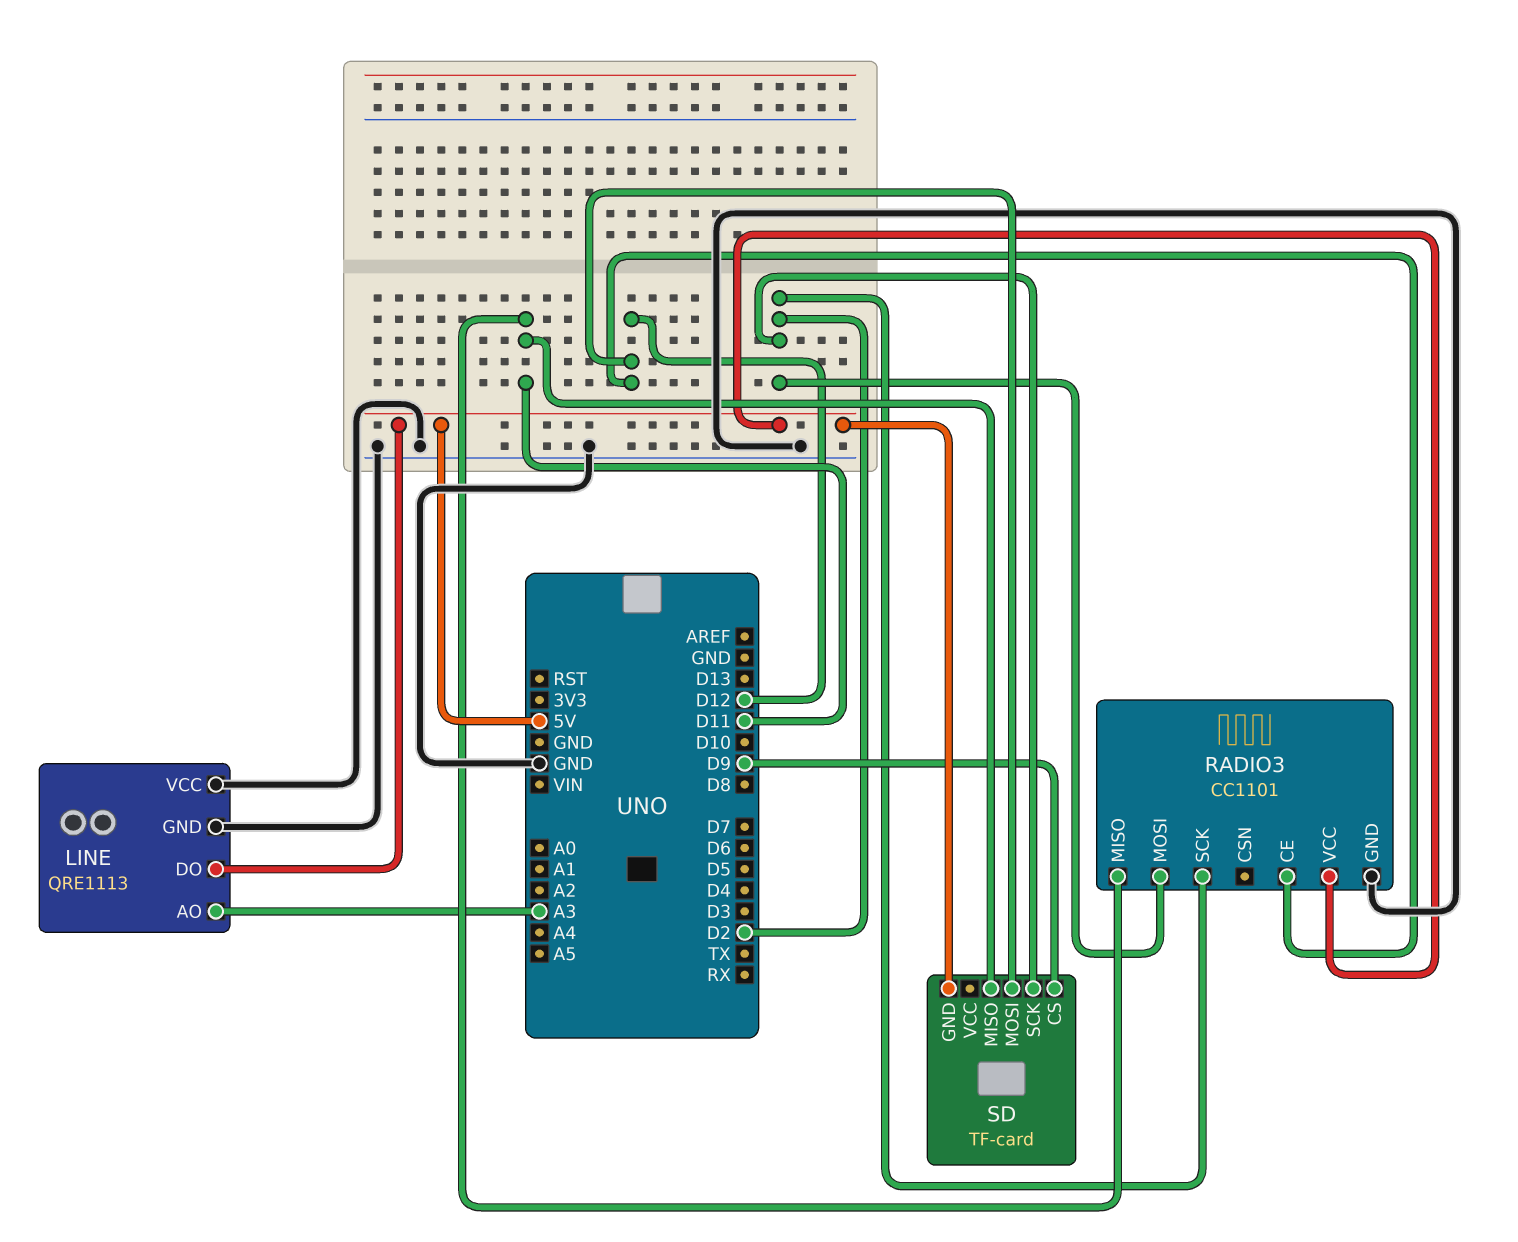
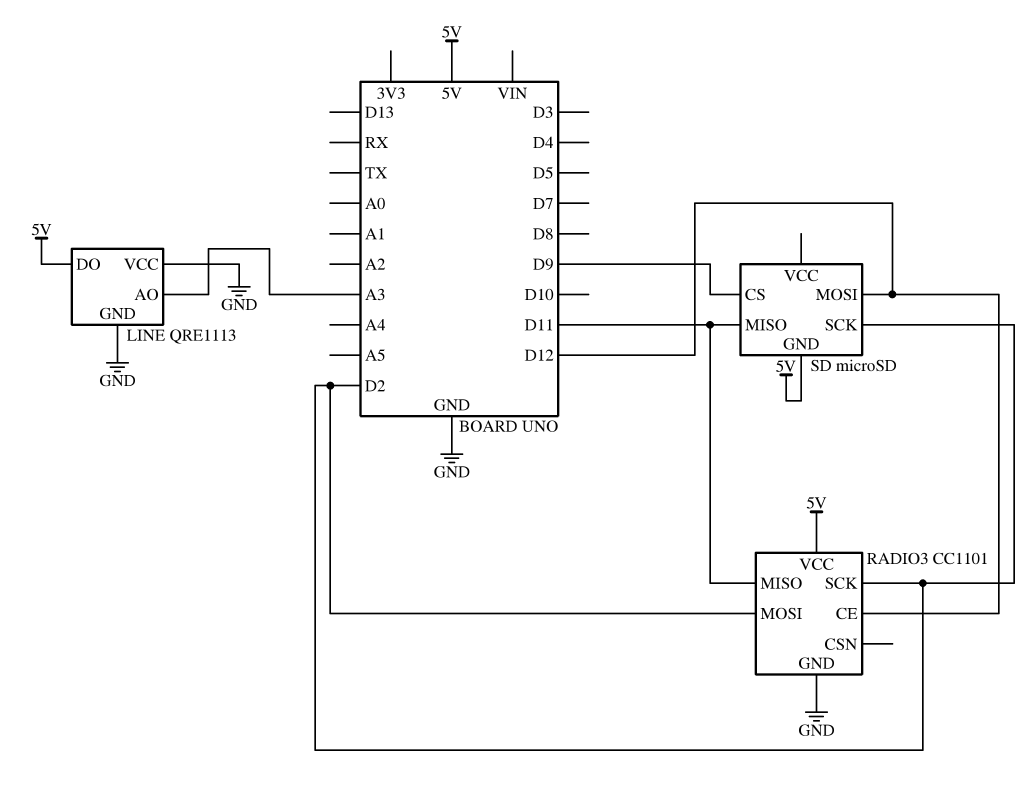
SD: TF-card -> microSD

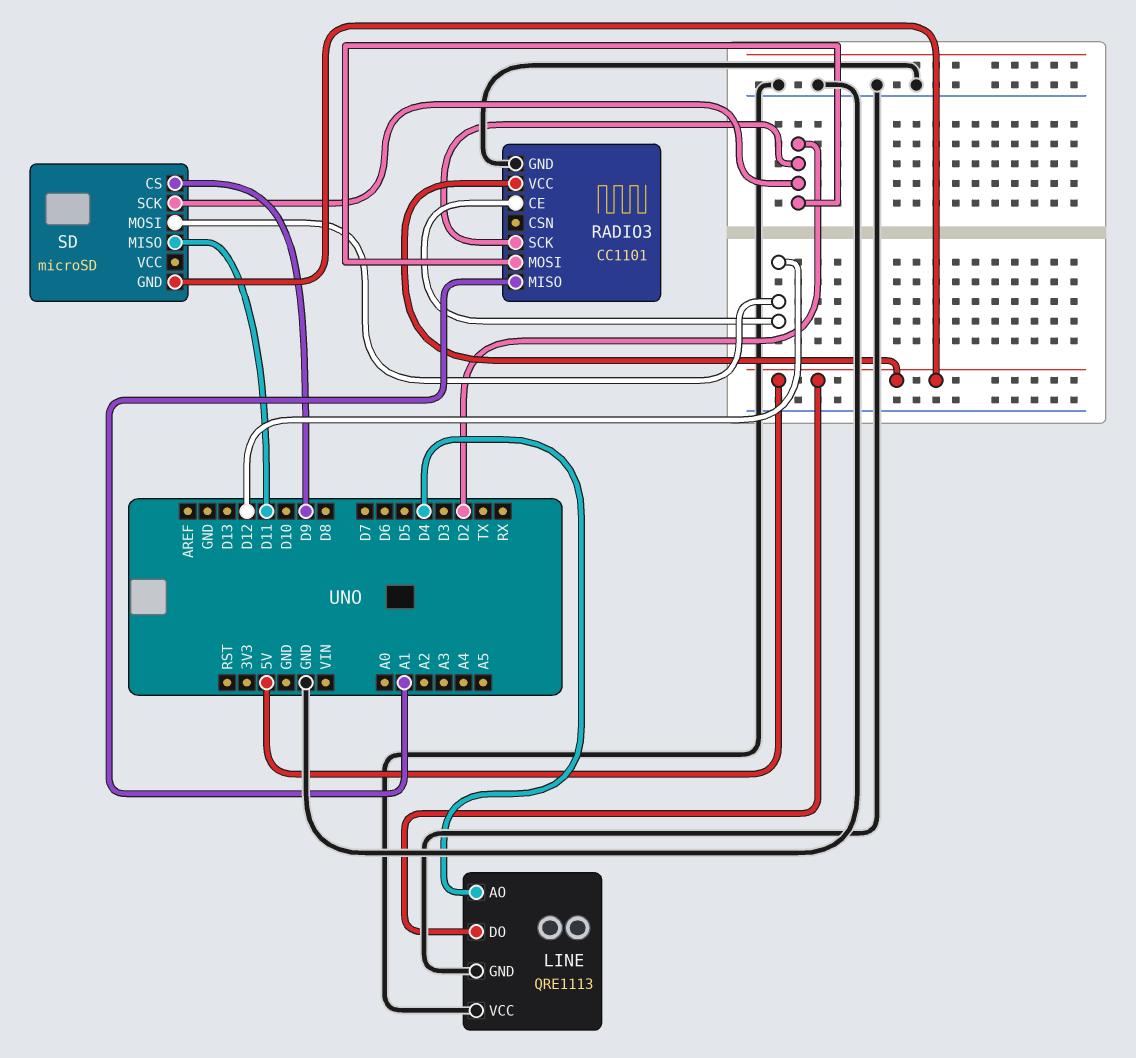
LINE pin AO: A3 -> D4
RADIO3 pin MISO: D11 -> A1

